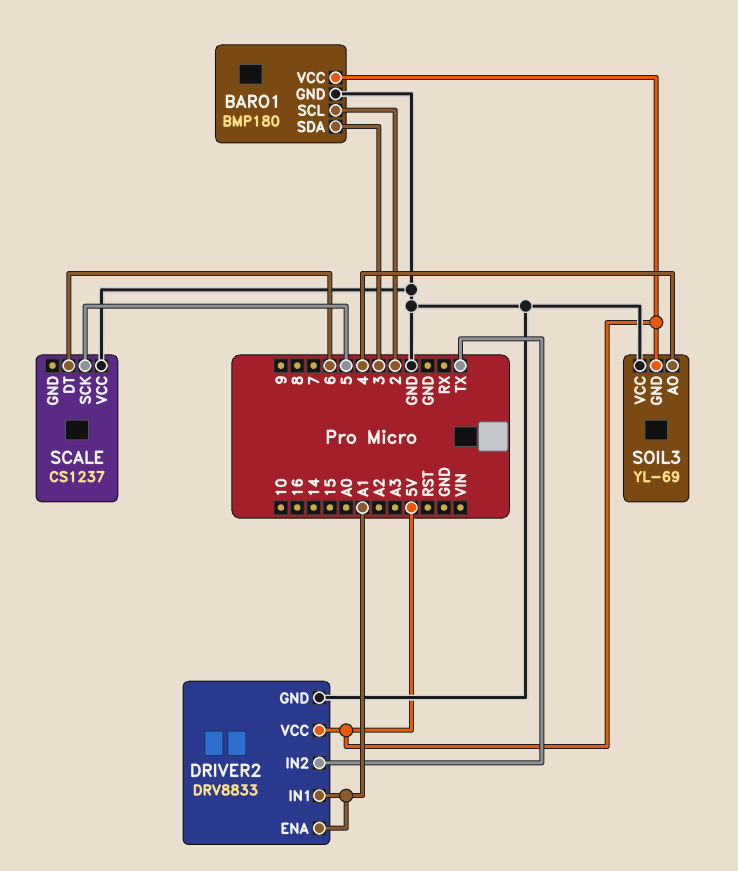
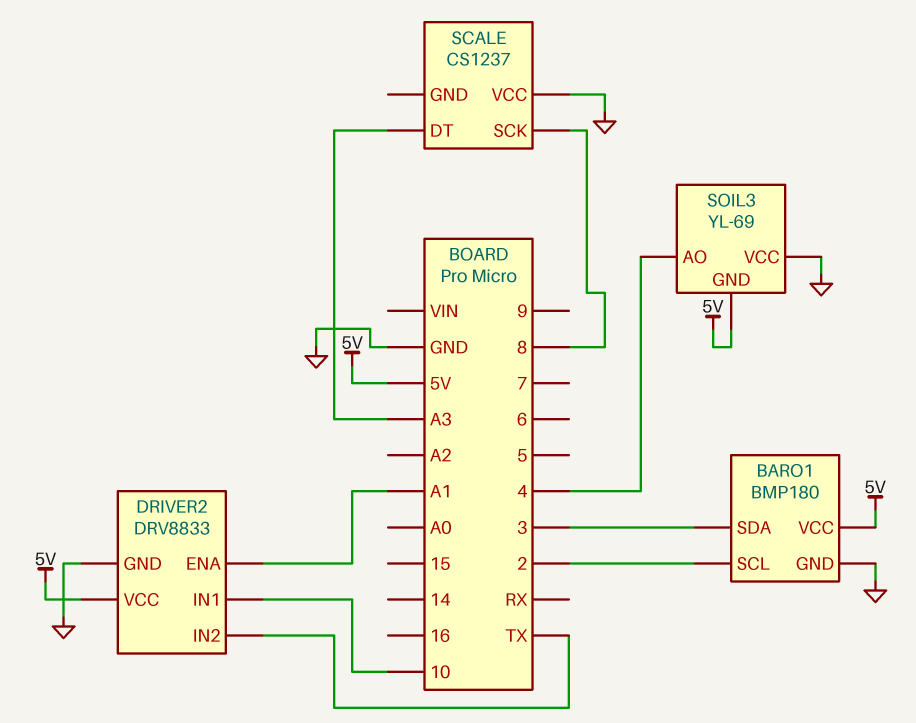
DRIVER2 pin IN1: A1 -> 10
SCALE pin DT: 6 -> A3
SCALE pin SCK: 5 -> 8

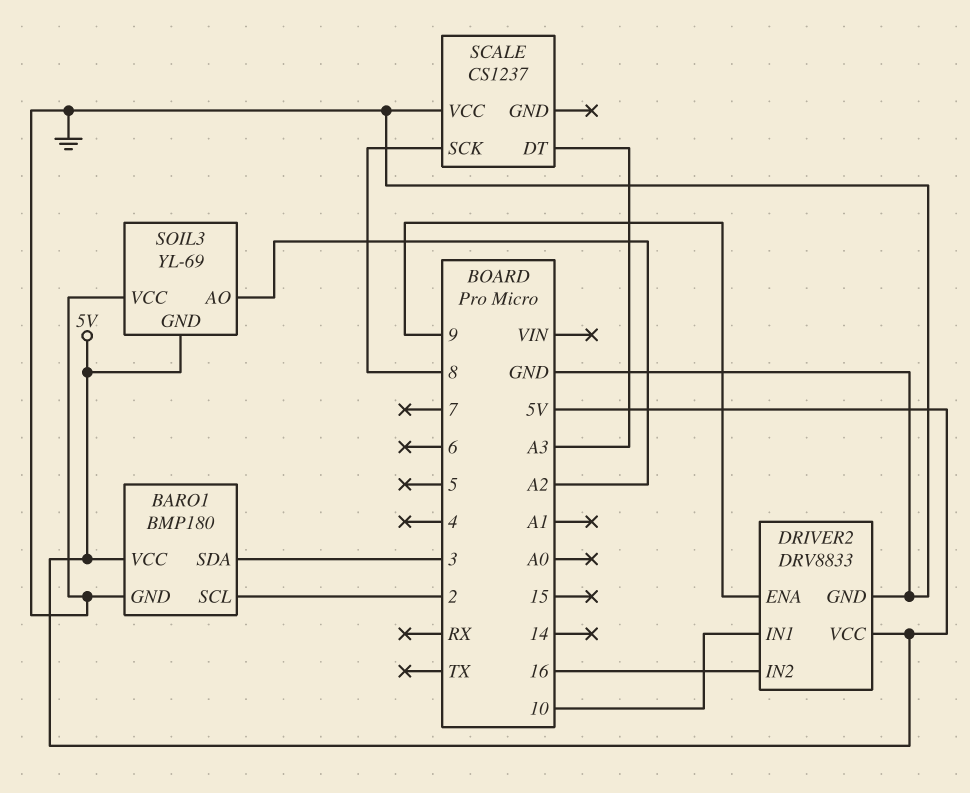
DRIVER2 pin ENA: A1 -> 9
DRIVER2 pin IN2: TX -> 16
SOIL3 pin AO: 4 -> A2

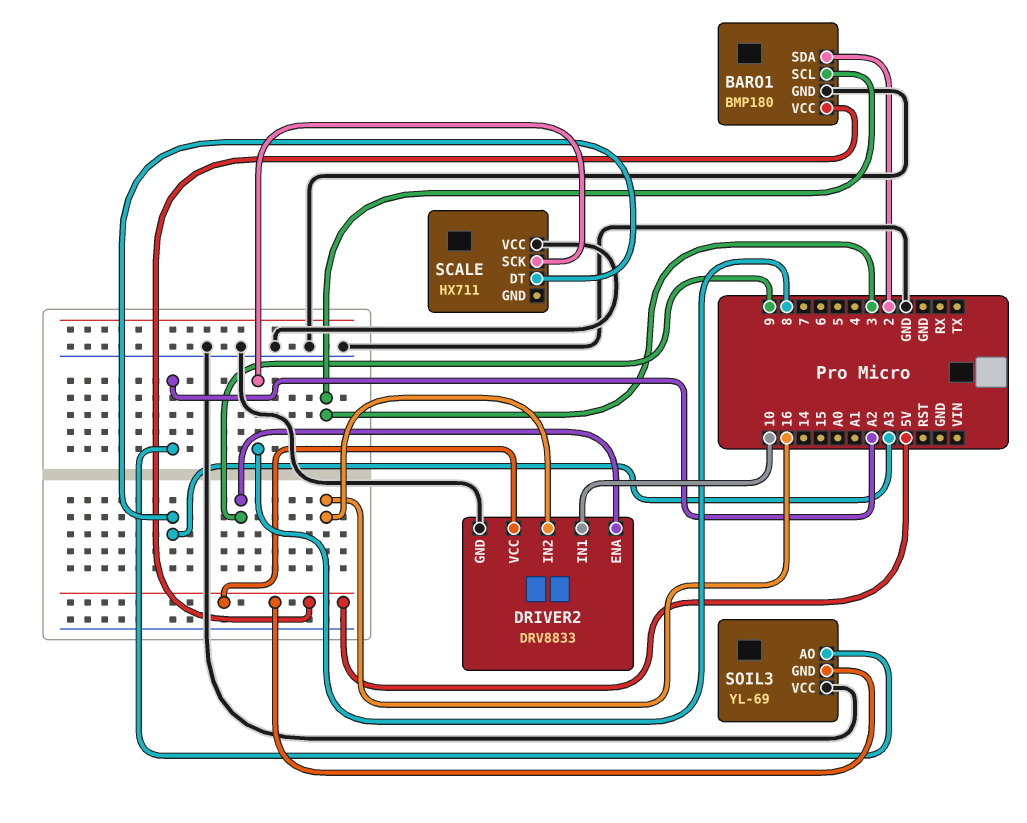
BARO1 pin SCL: 2 -> 3
BARO1 pin SDA: 3 -> 2
SCALE: CS1237 -> HX711

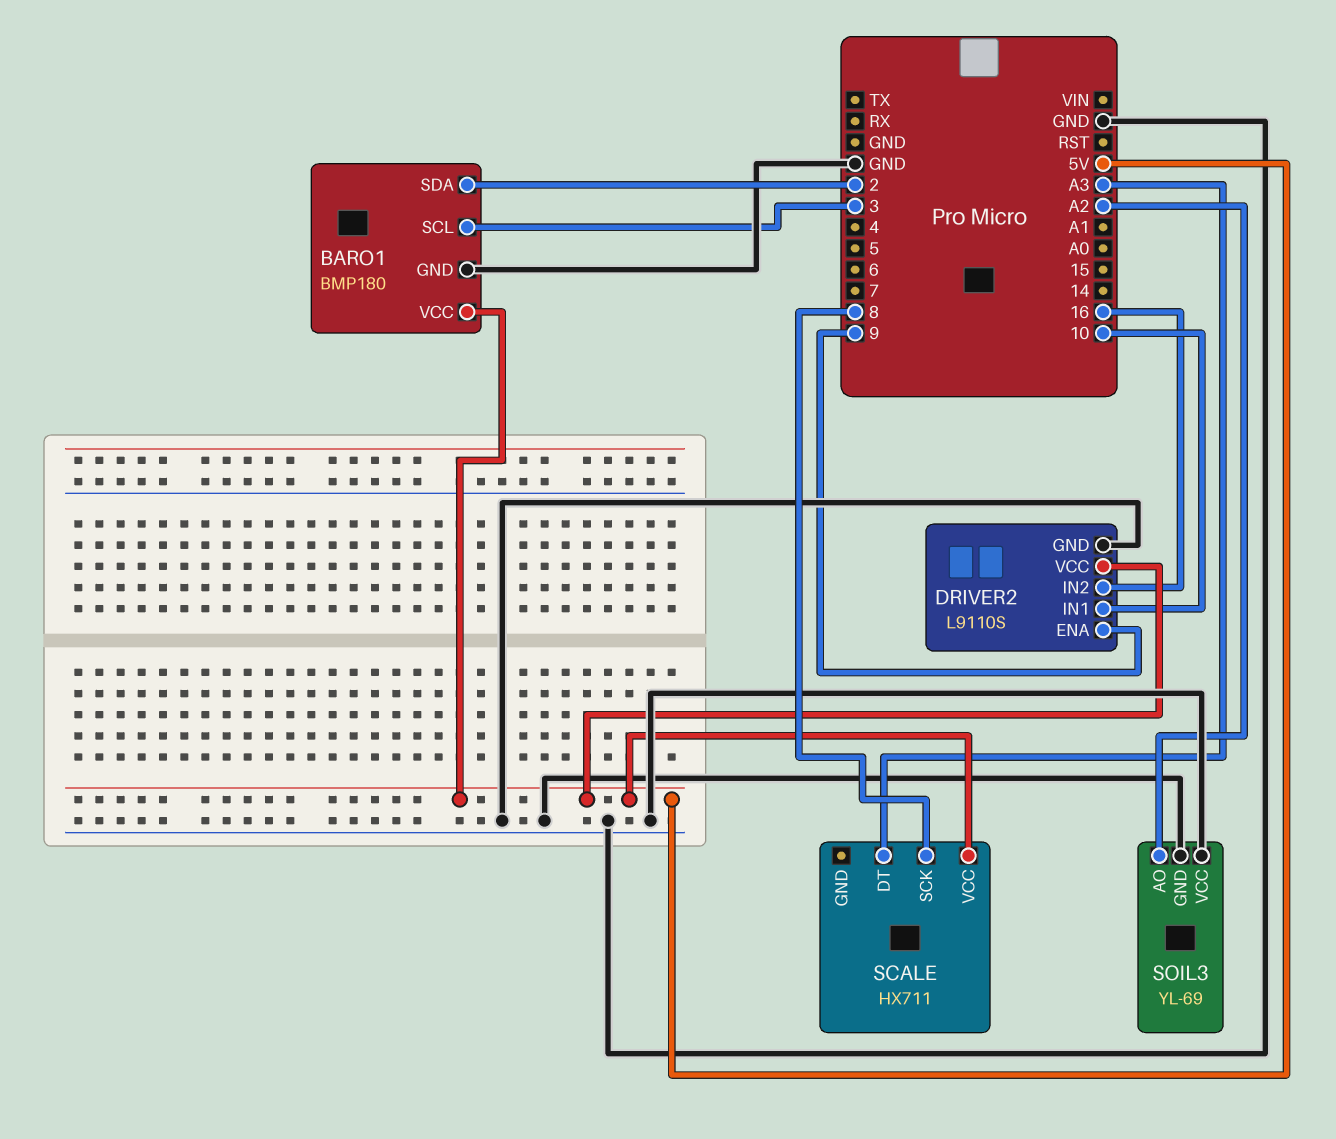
DRIVER2: DRV8833 -> L9110S
SCALE pin VCC: GND -> 5V
SOIL3 pin GND: 5V -> GND

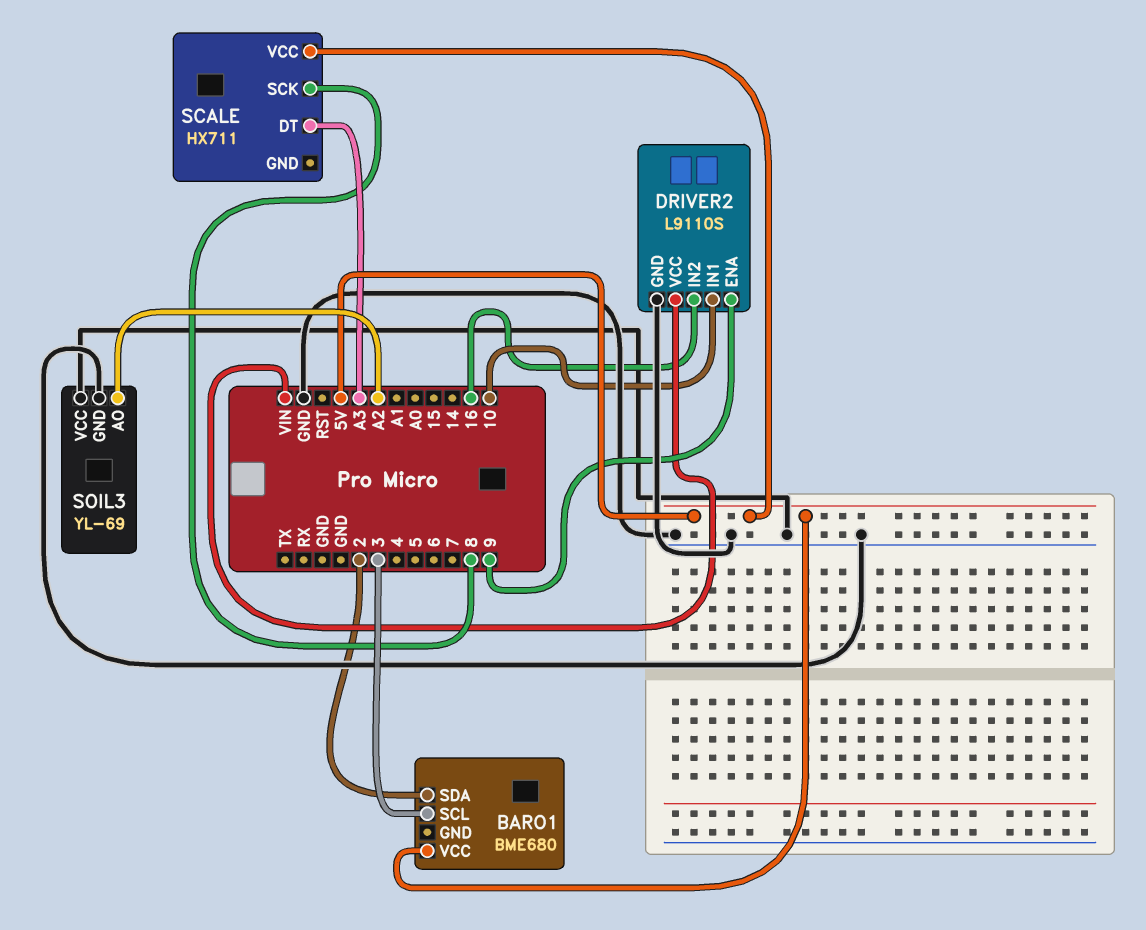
BARO1: BMP180 -> BME680
BARO1 pin GND: GND -> none
DRIVER2 pin VCC: 5V -> VIN

